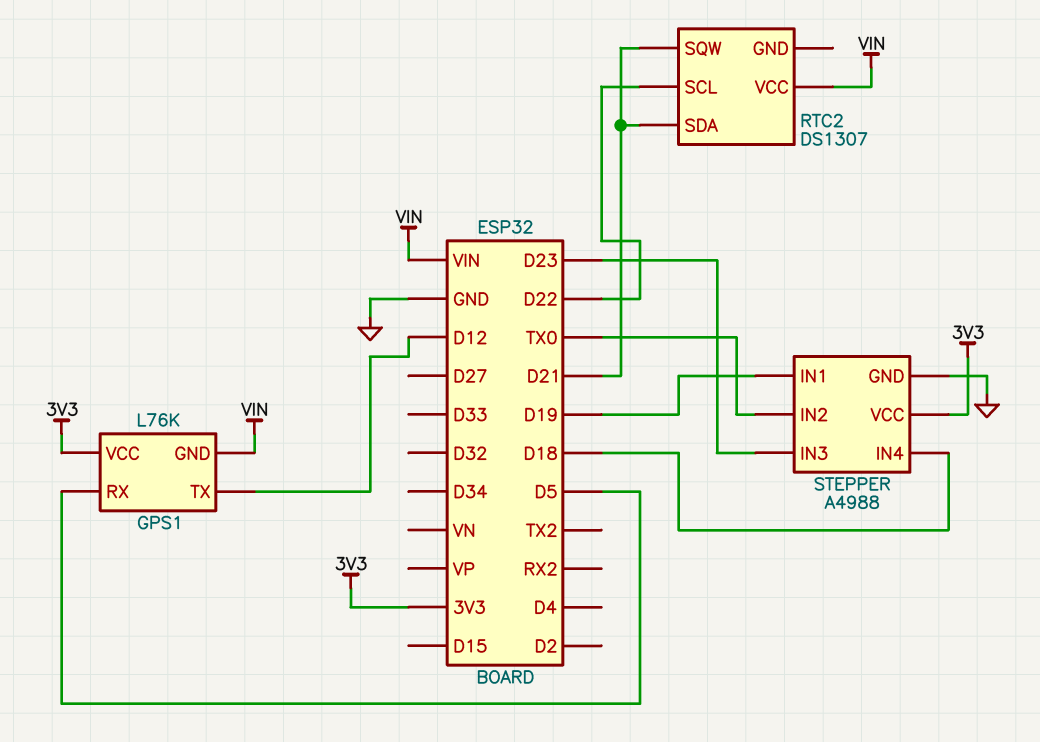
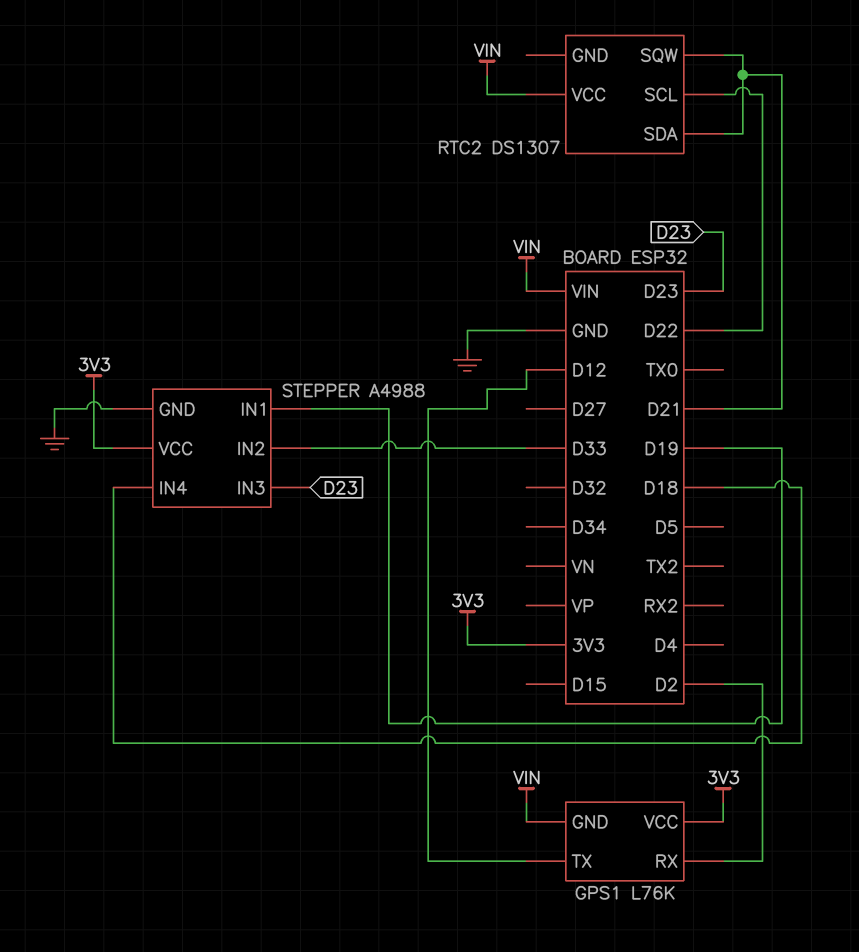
GPS1 pin RX: D5 -> D2
STEPPER pin IN2: TX0 -> D33

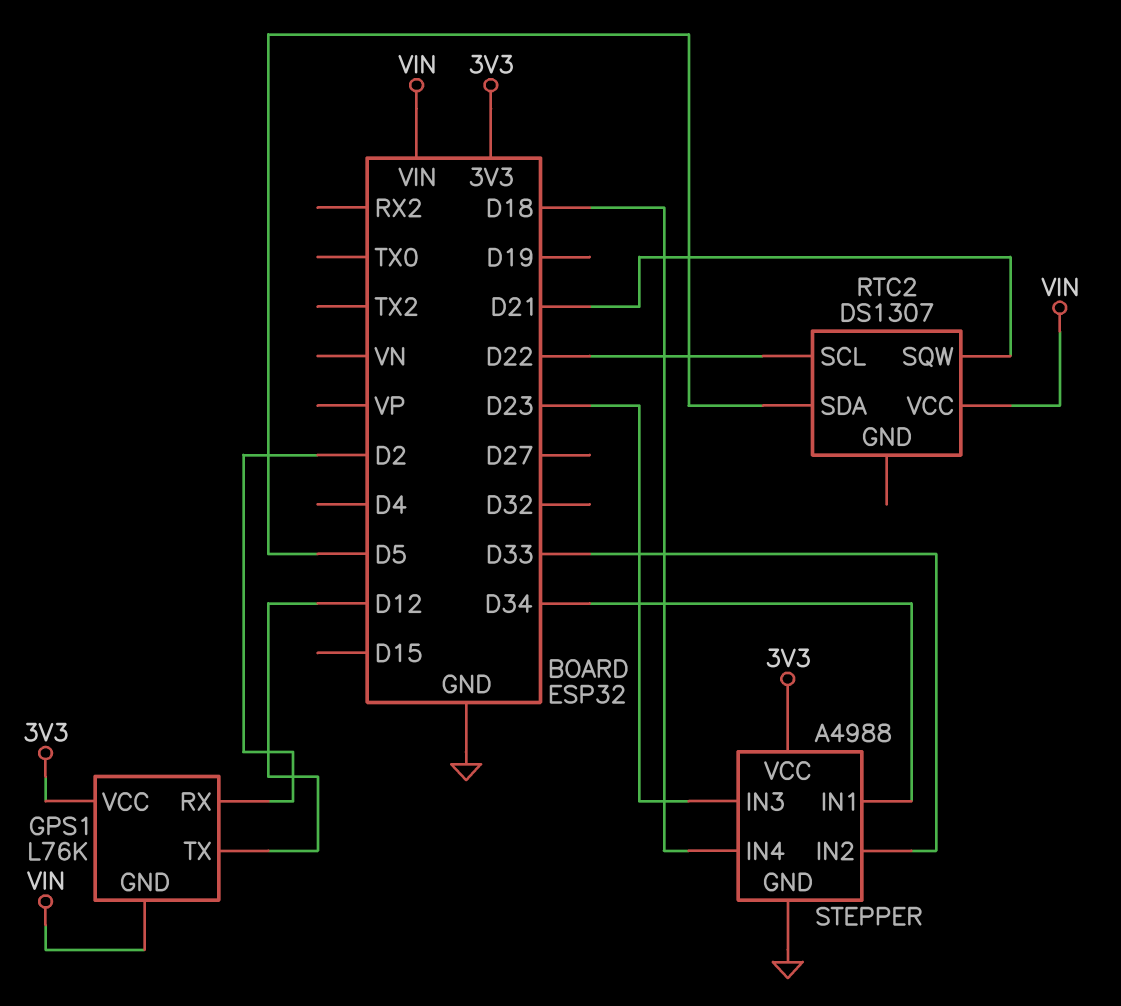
RTC2 pin SDA: D21 -> D5
STEPPER pin IN1: D19 -> D34

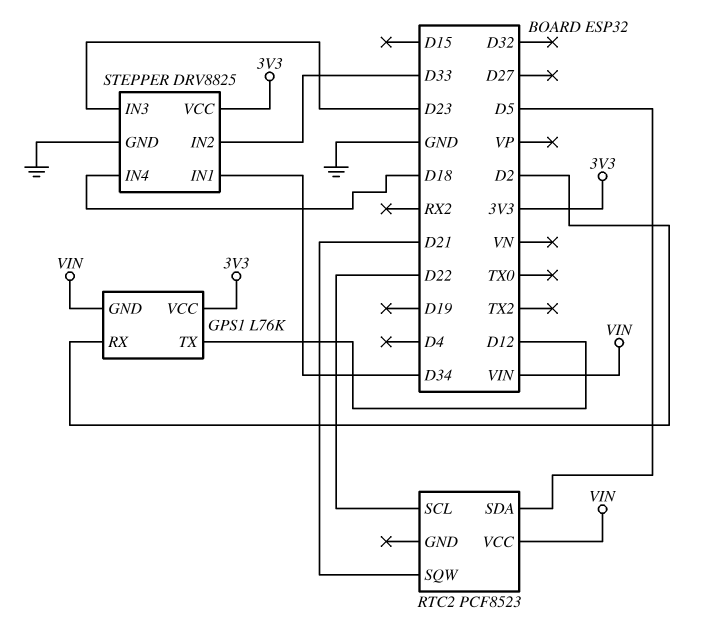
RTC2: DS1307 -> PCF8523
STEPPER: A4988 -> DRV8825

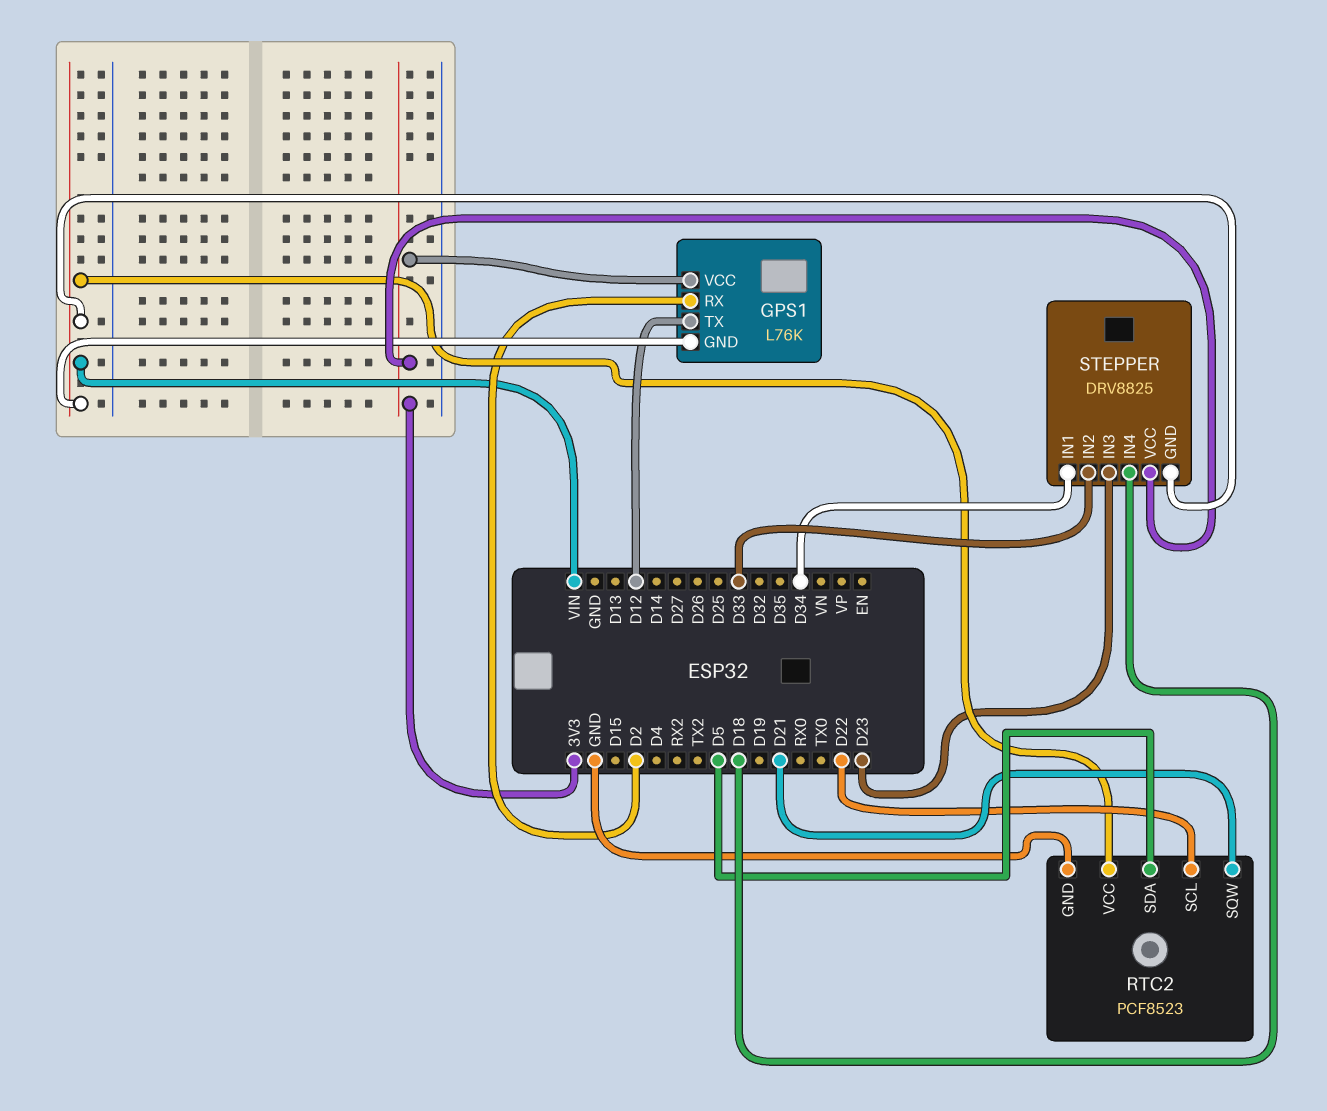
RTC2 pin GND: none -> GND
STEPPER pin GND: GND -> VIN

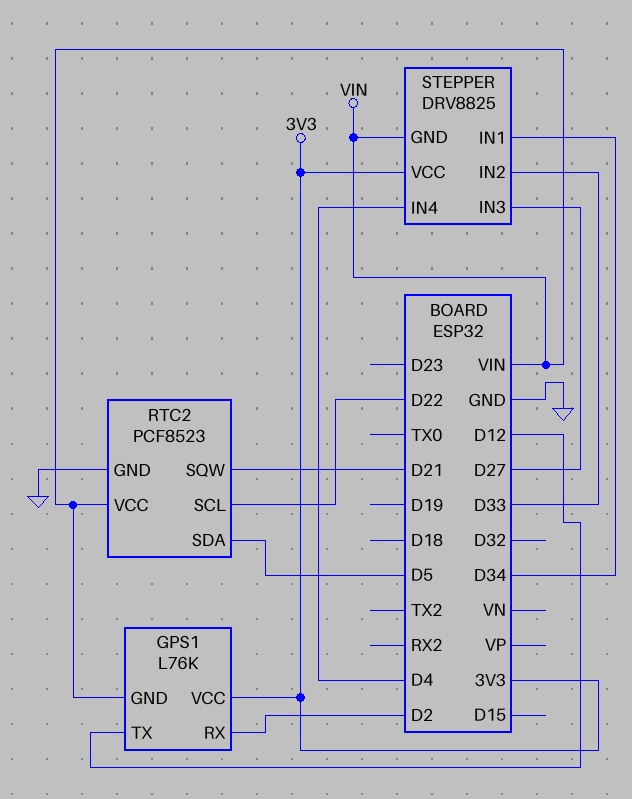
STEPPER pin IN3: D23 -> D27
STEPPER pin IN4: D18 -> D4

